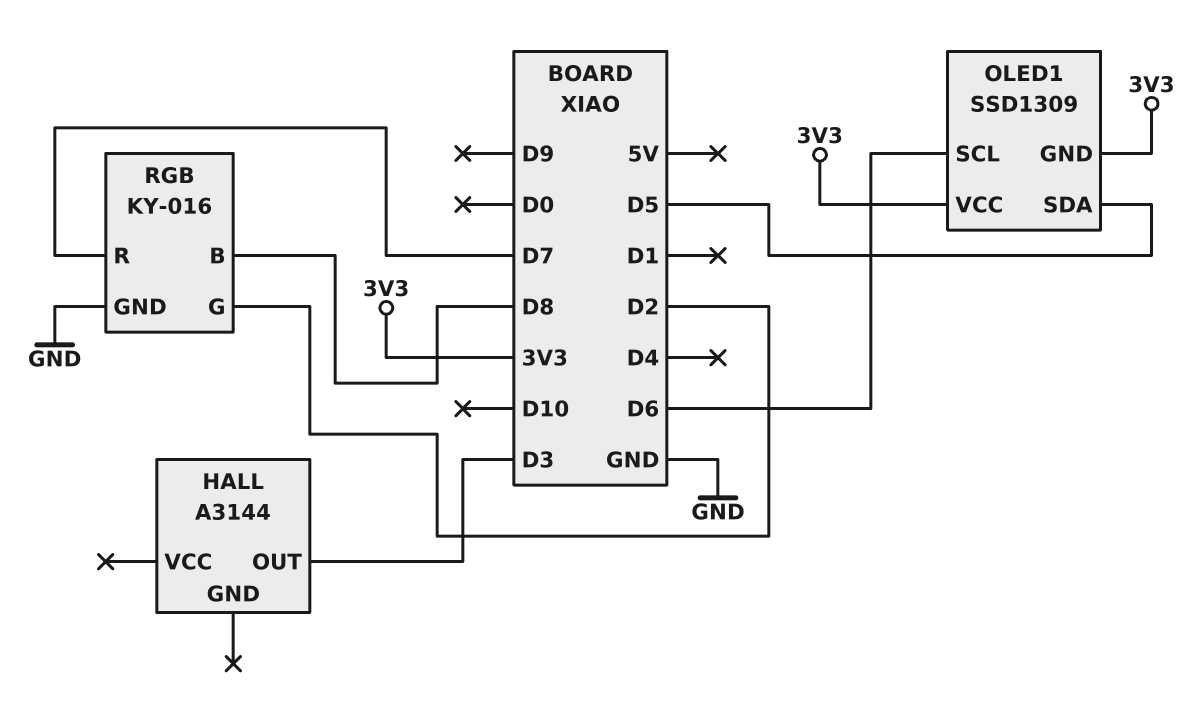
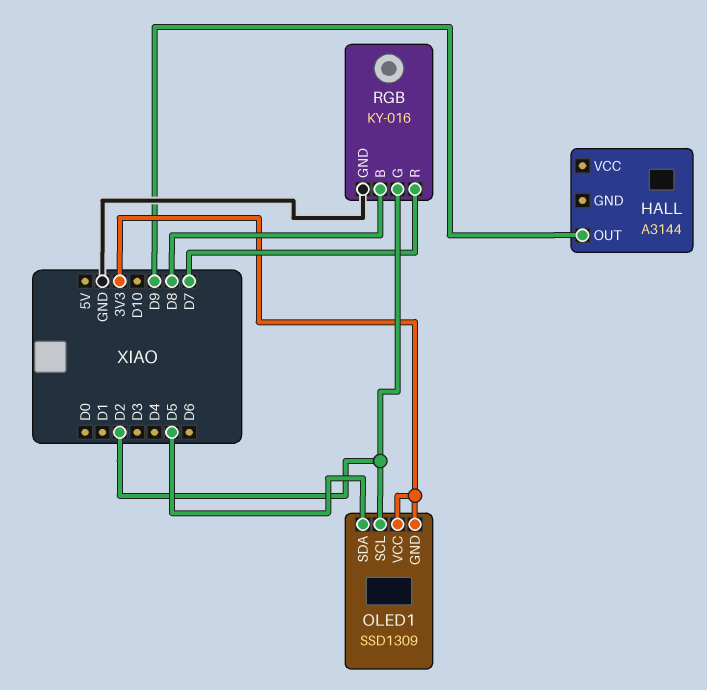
HALL pin OUT: D3 -> D9
OLED1 pin SCL: D6 -> D2

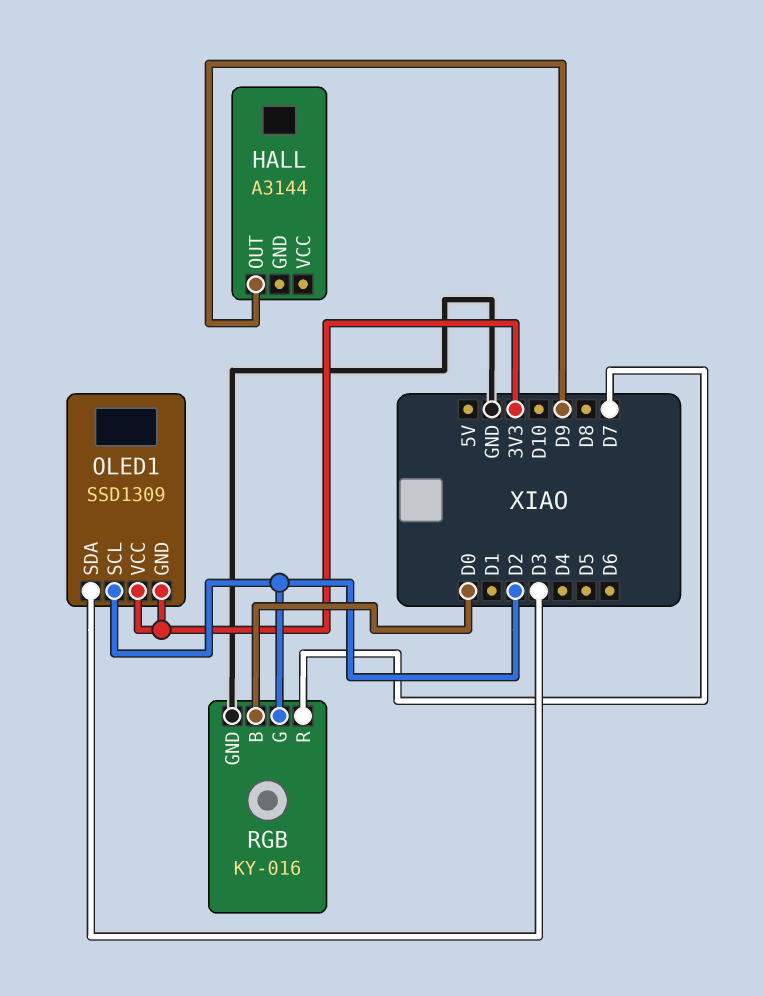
OLED1 pin SDA: D5 -> D3
RGB pin B: D8 -> D0

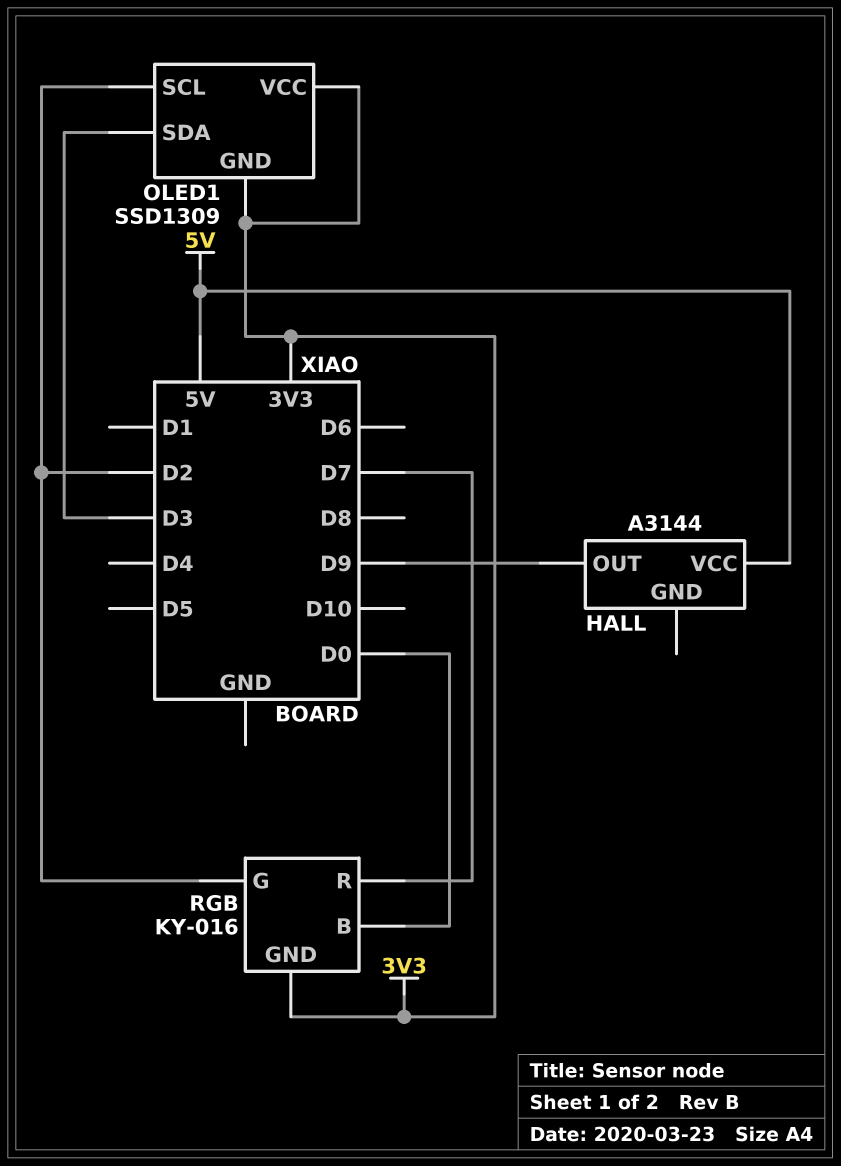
HALL pin VCC: none -> 5V
RGB pin GND: GND -> 3V3

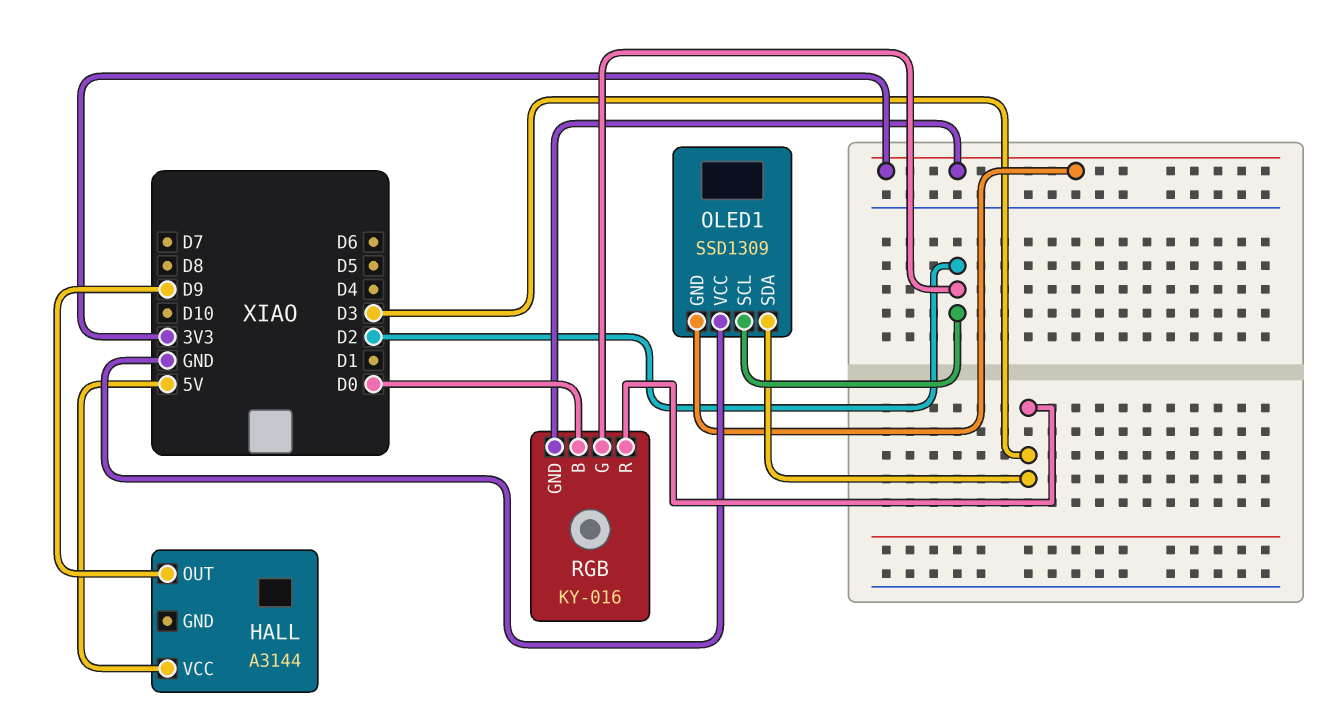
OLED1 pin VCC: 3V3 -> GND
RGB pin R: D7 -> D3

